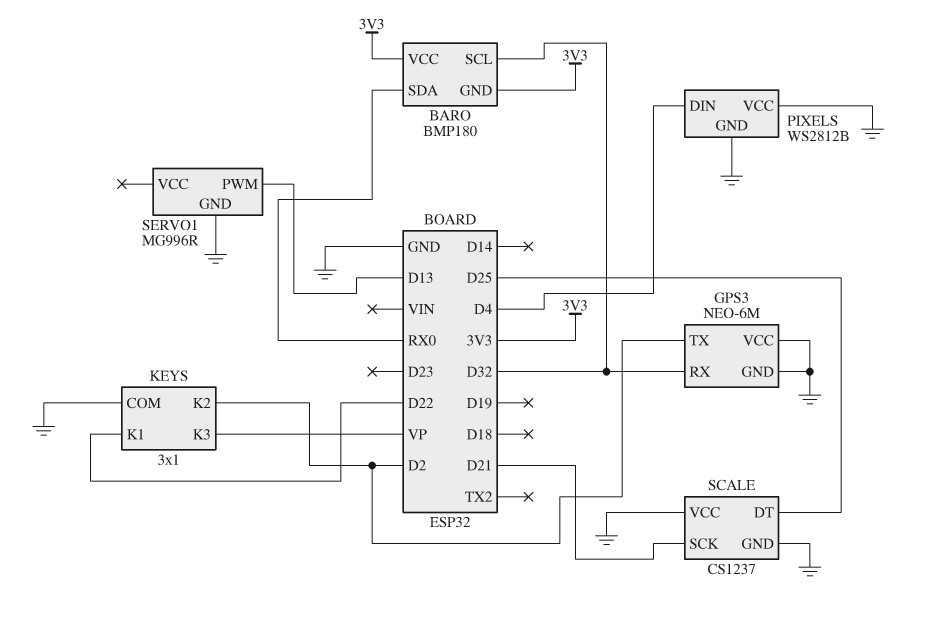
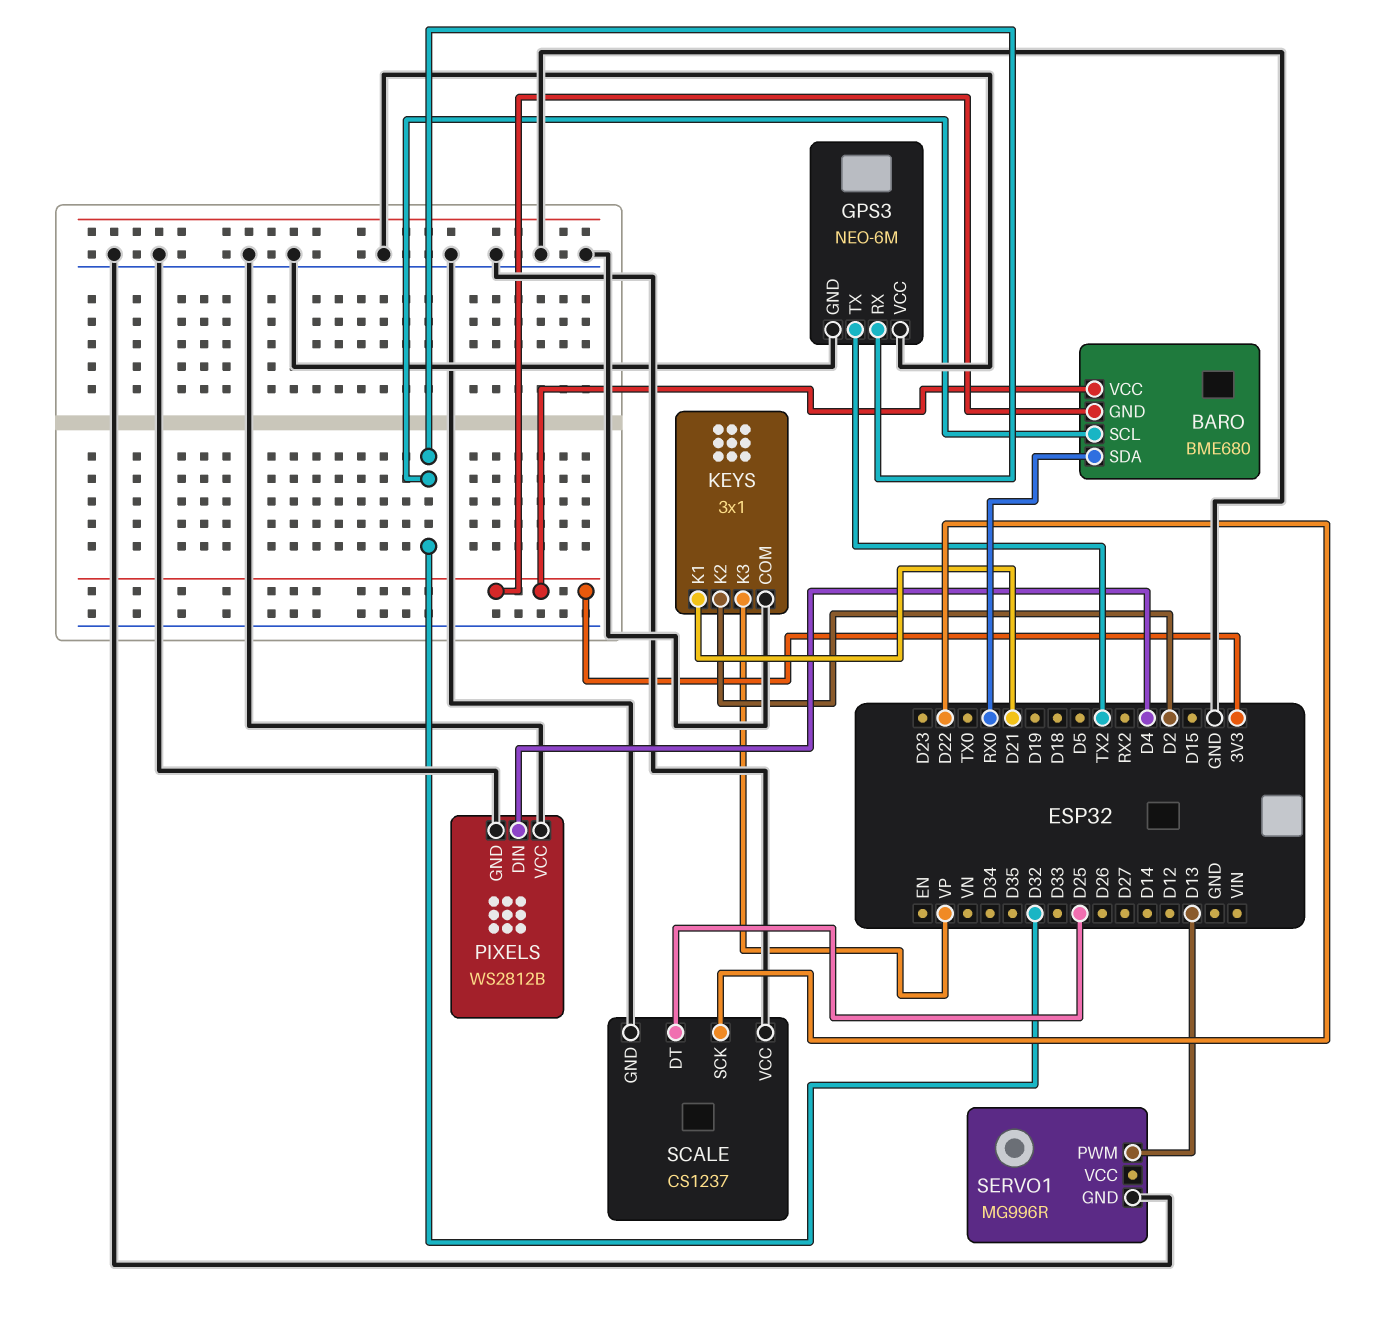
BARO: BMP180 -> BME680
GPS3 pin TX: D2 -> TX2
KEYS pin K1: D22 -> D21
SCALE pin SCK: D21 -> D22

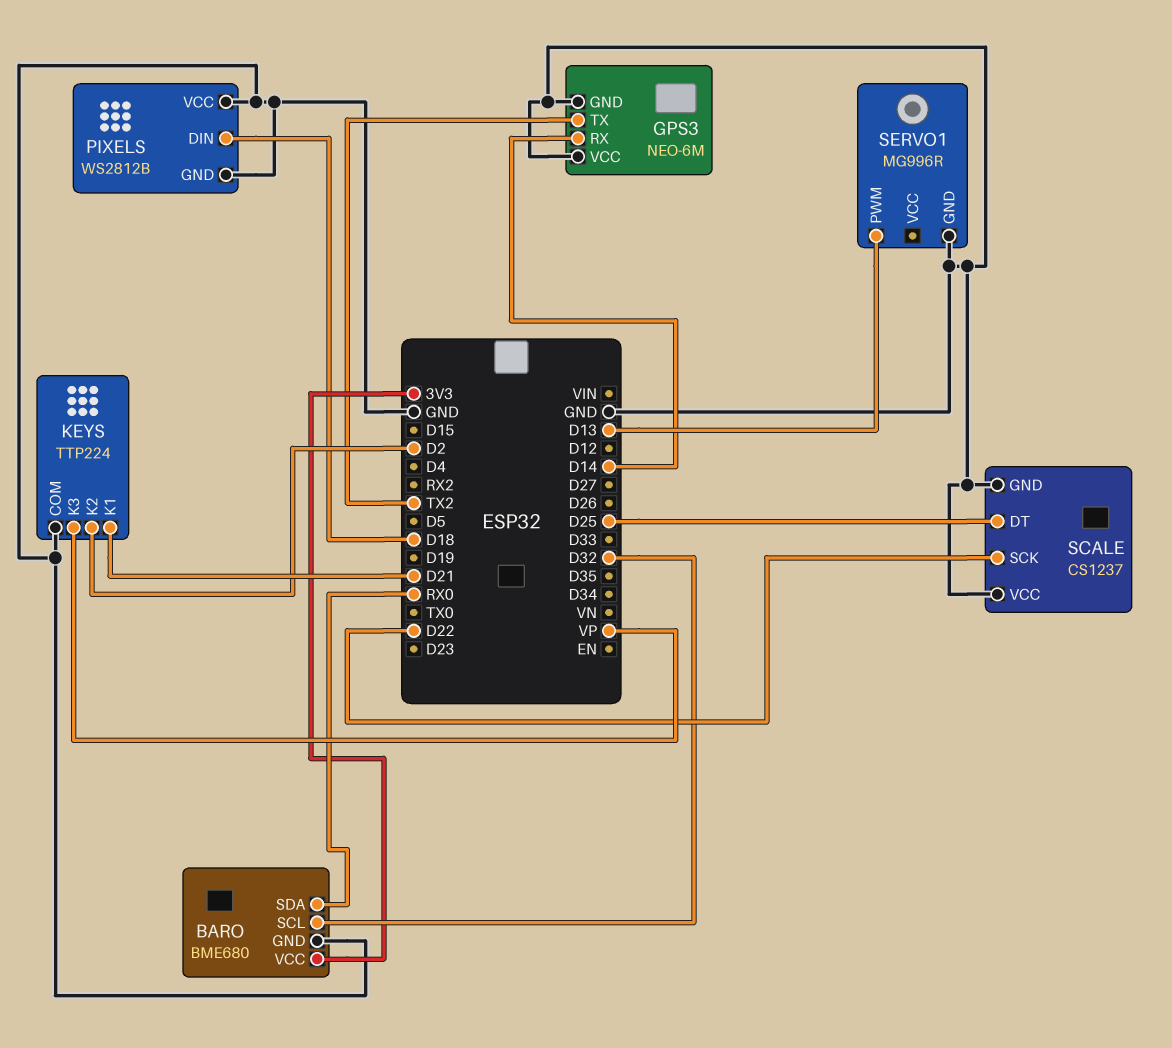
BARO pin GND: 3V3 -> GND
GPS3 pin RX: D32 -> D14
KEYS: 3x1 -> TTP224
PIXELS pin DIN: D4 -> D18

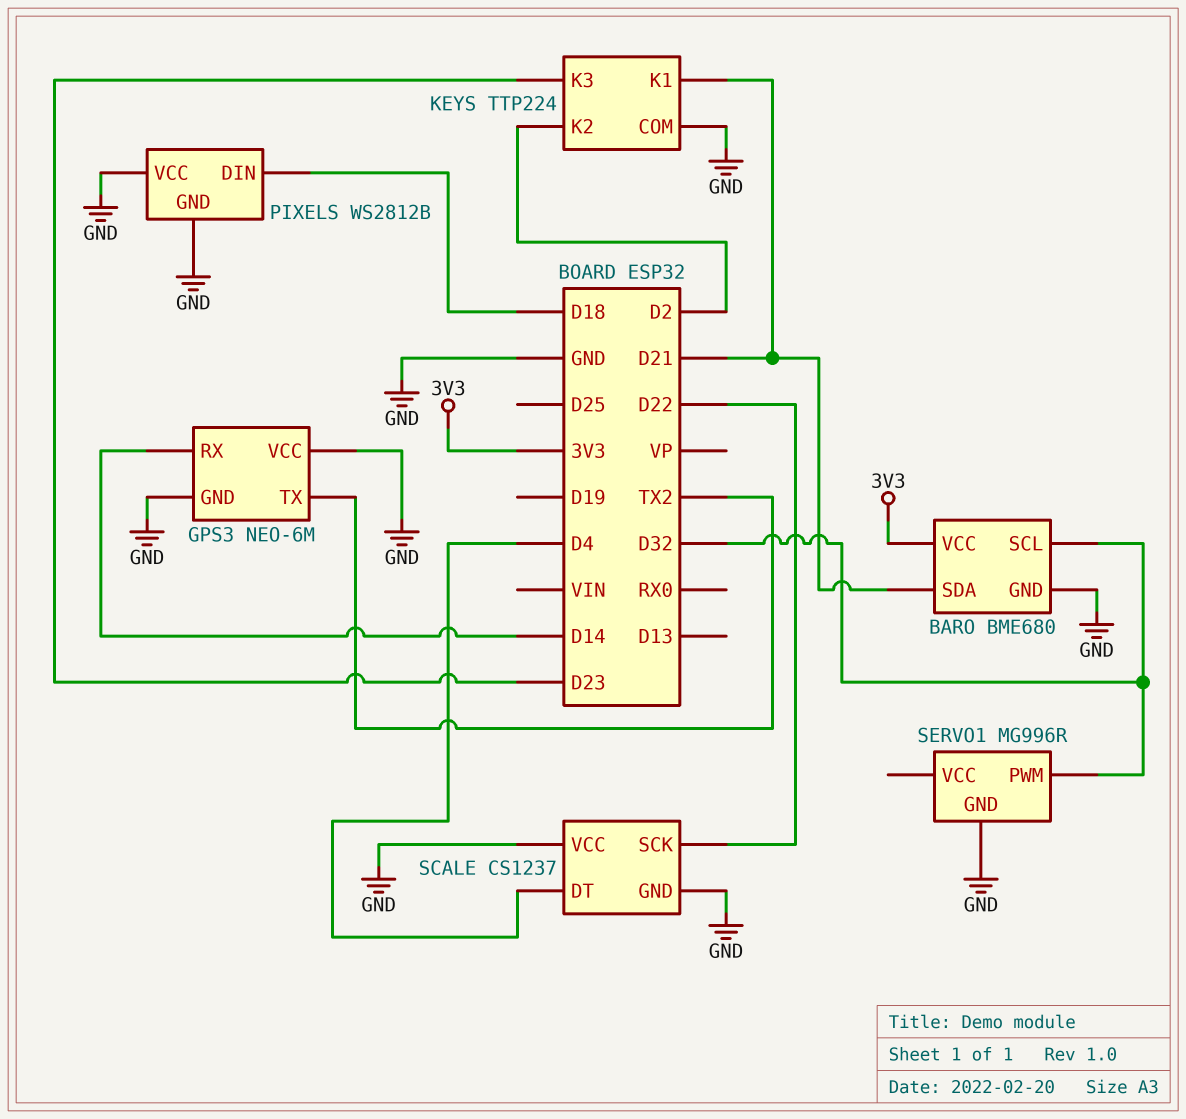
BARO pin SDA: RX0 -> D21
KEYS pin K3: VP -> D23
SCALE pin DT: D25 -> D4
SERVO1 pin PWM: D13 -> D32

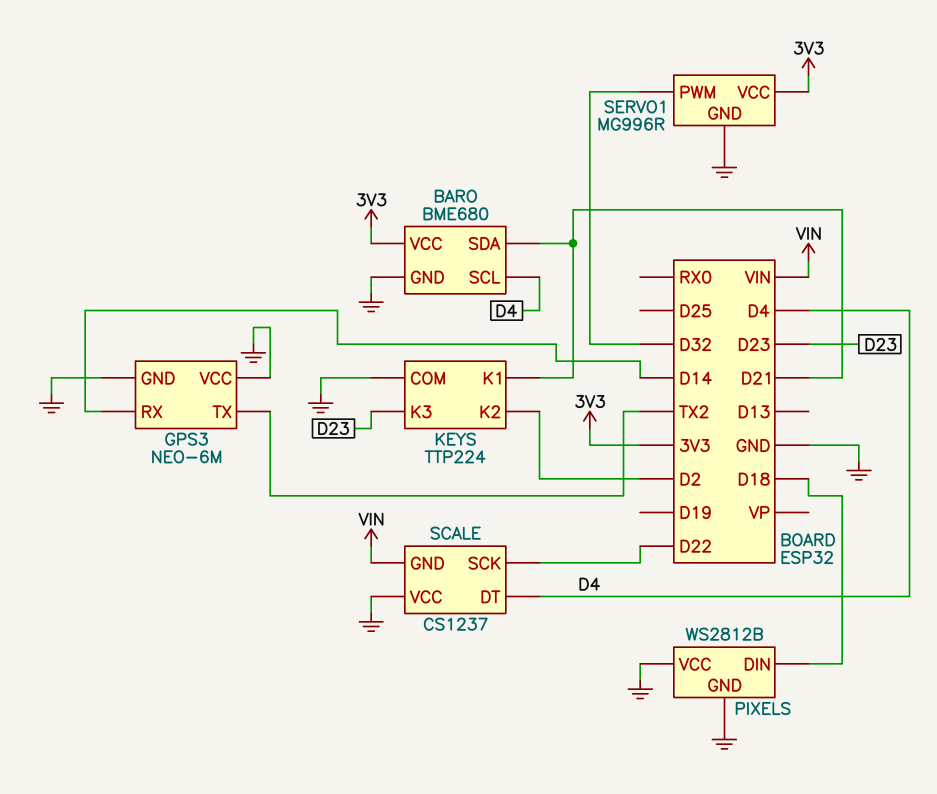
BARO pin SCL: D32 -> D4
SCALE pin GND: GND -> VIN
SERVO1 pin VCC: none -> 3V3

